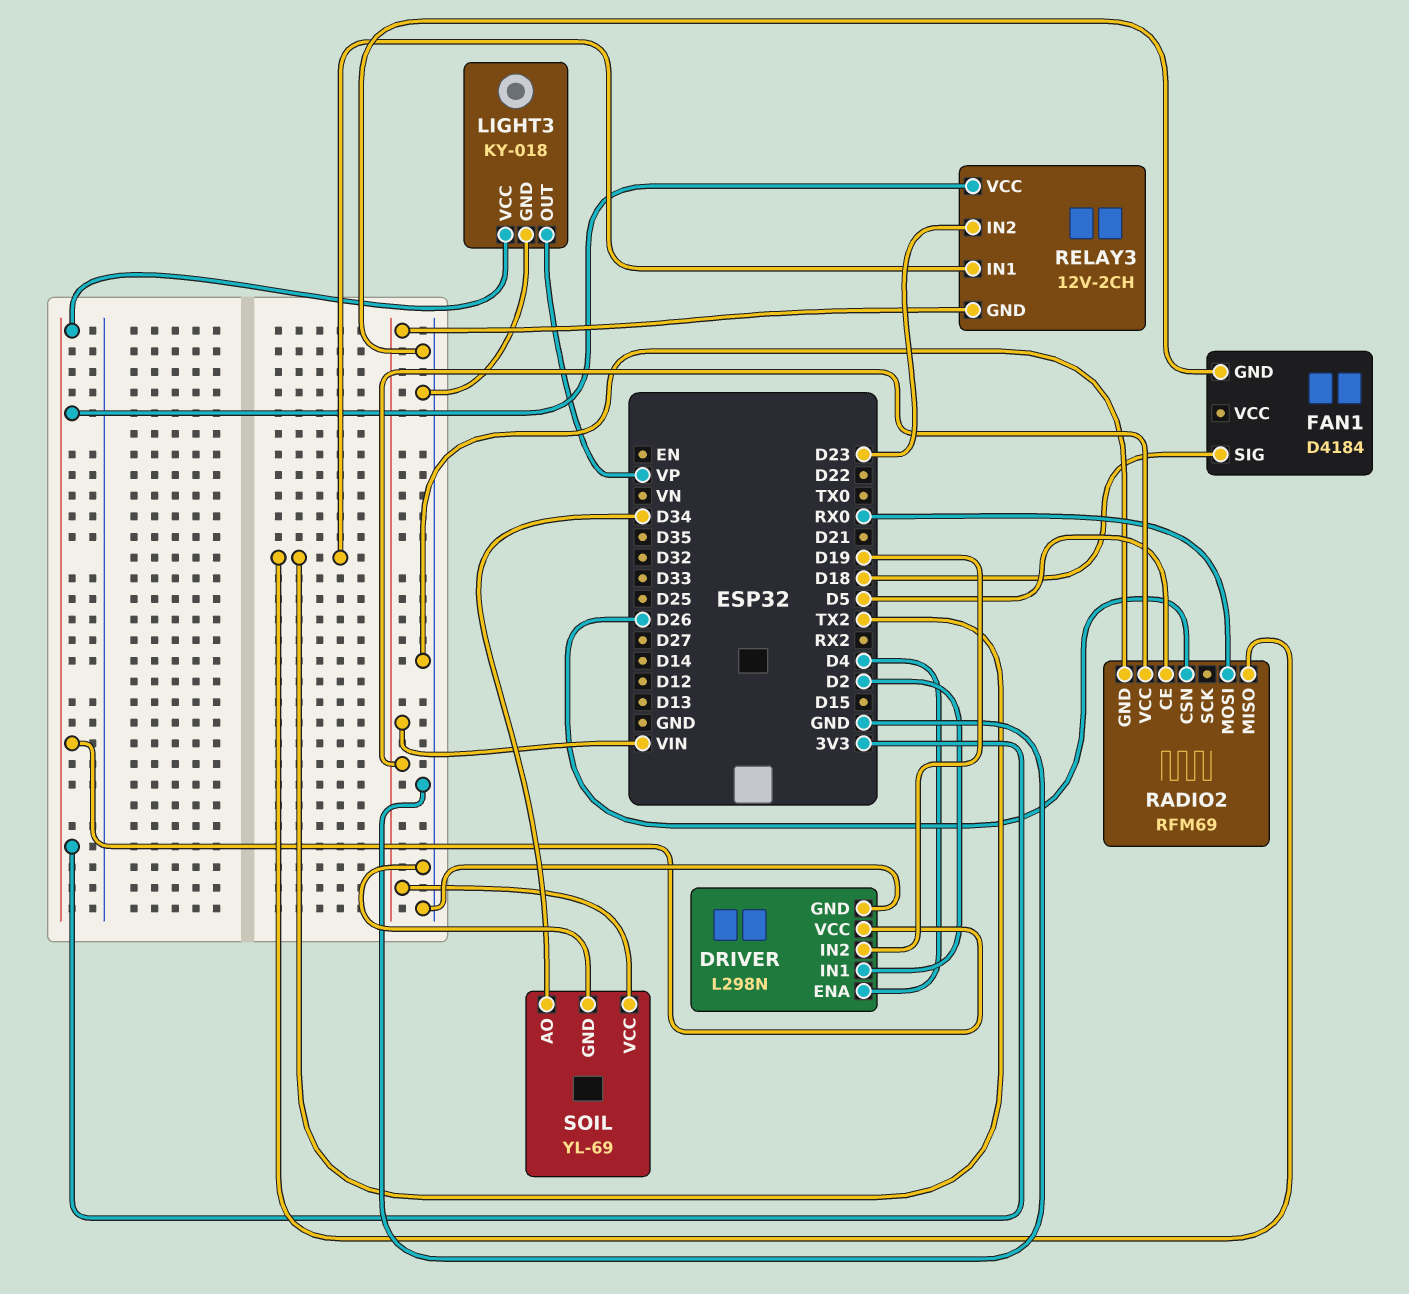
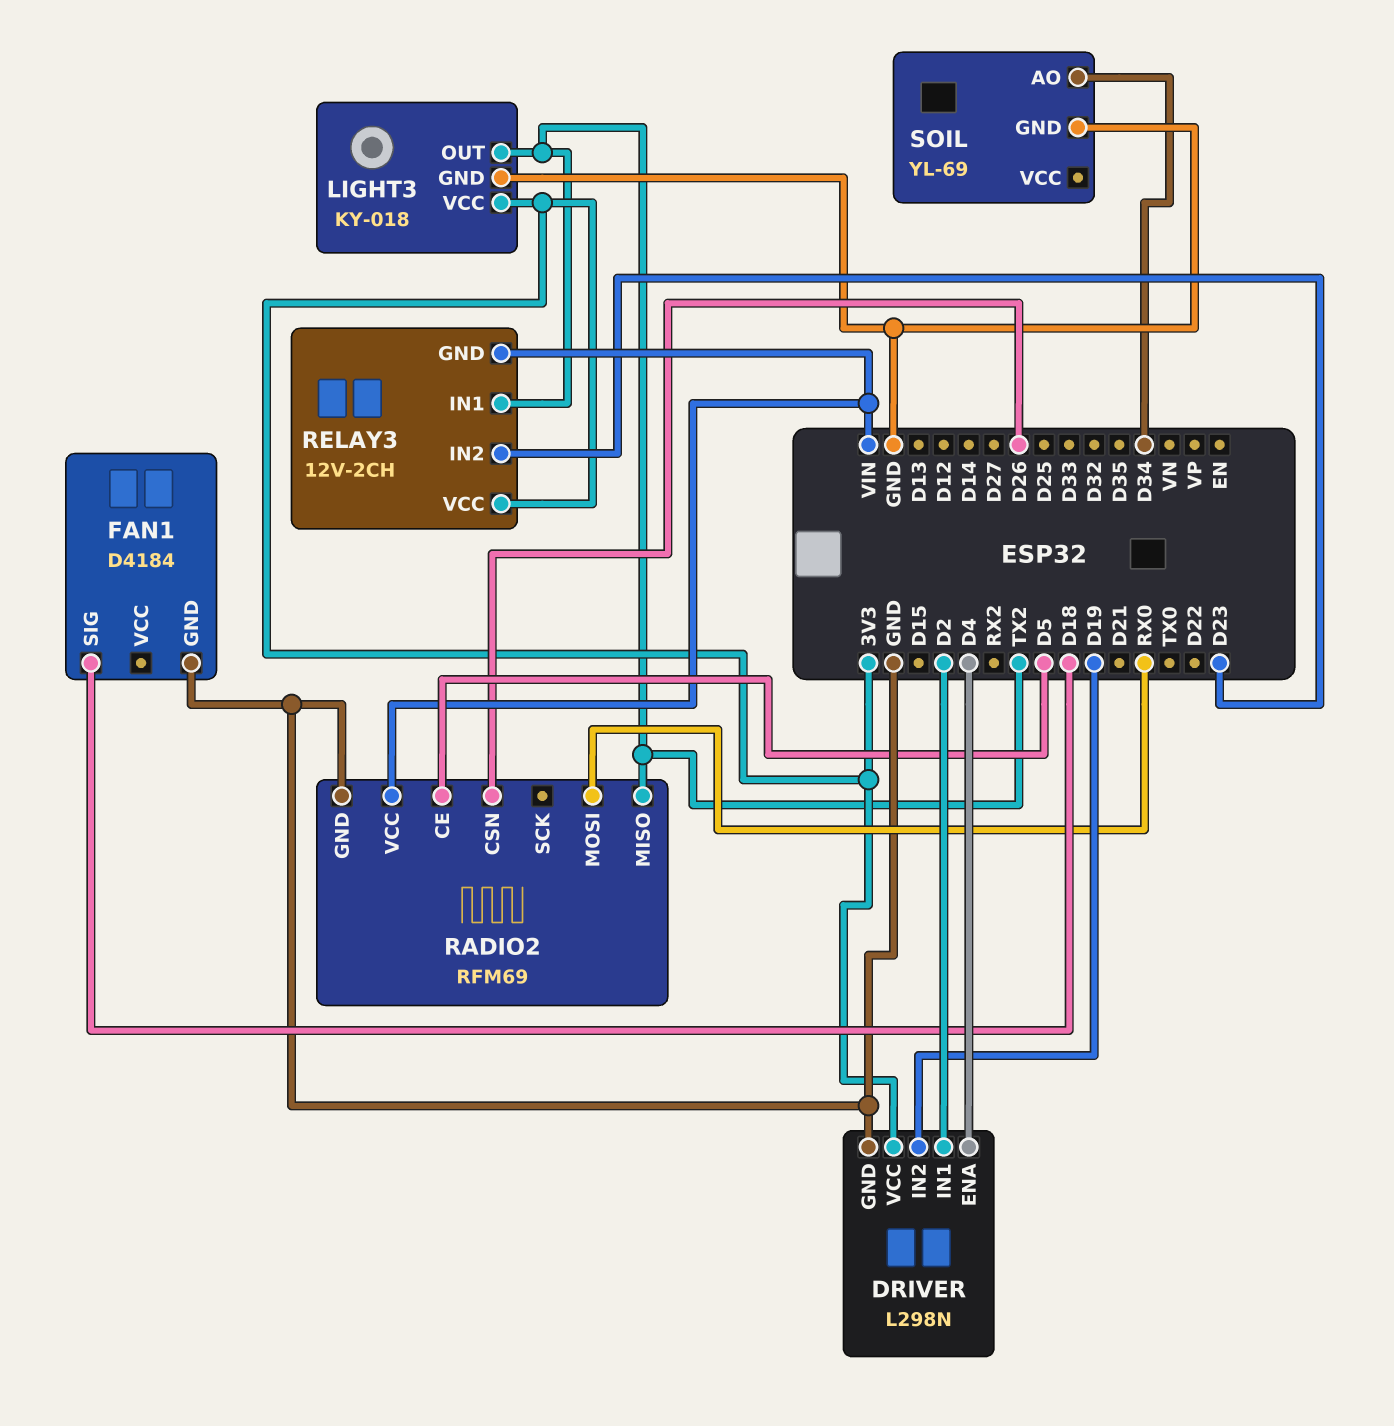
LIGHT3 pin OUT: VP -> TX2
SOIL pin VCC: VIN -> none

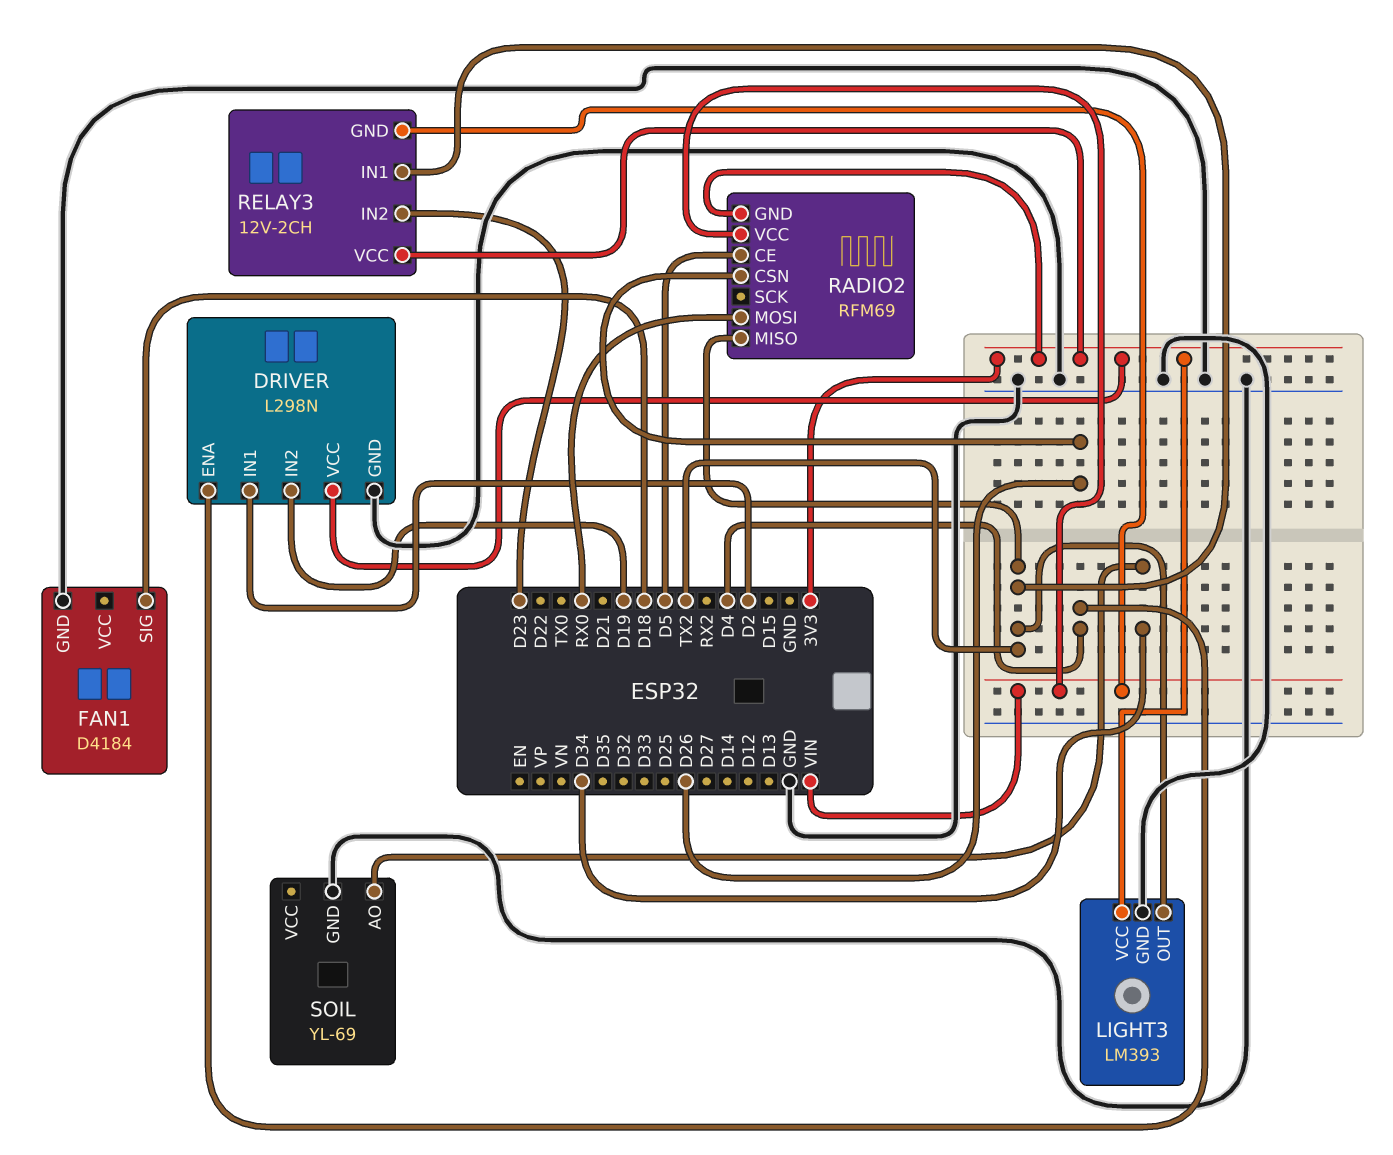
LIGHT3: KY-018 -> LM393
RADIO2 pin GND: GND -> 3V3

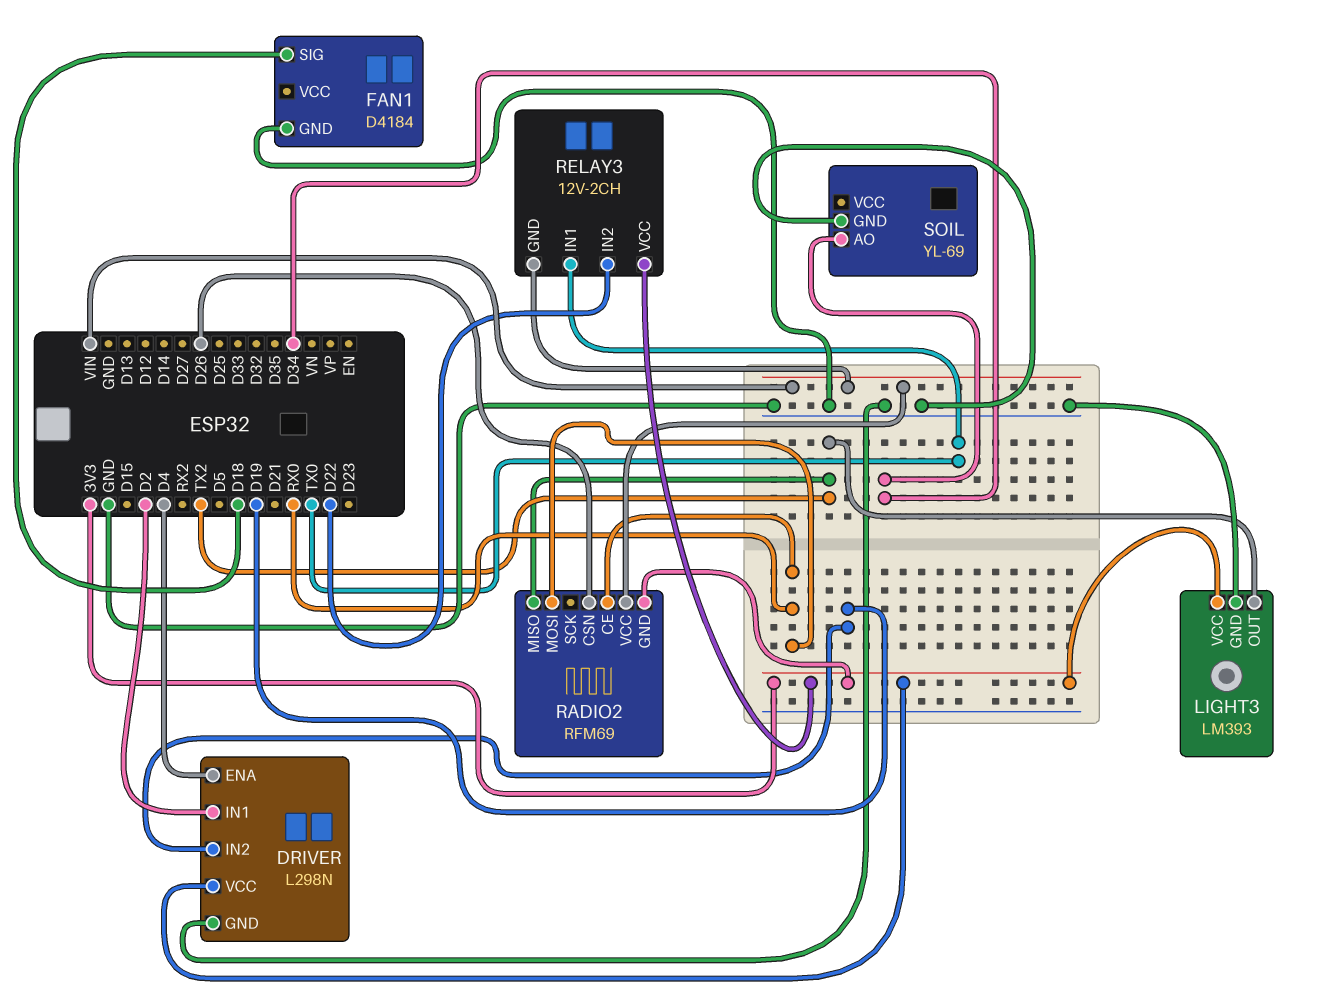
RADIO2 pin CE: D5 -> RX0
RELAY3 pin IN1: TX2 -> TX0
RELAY3 pin IN2: D23 -> D22

